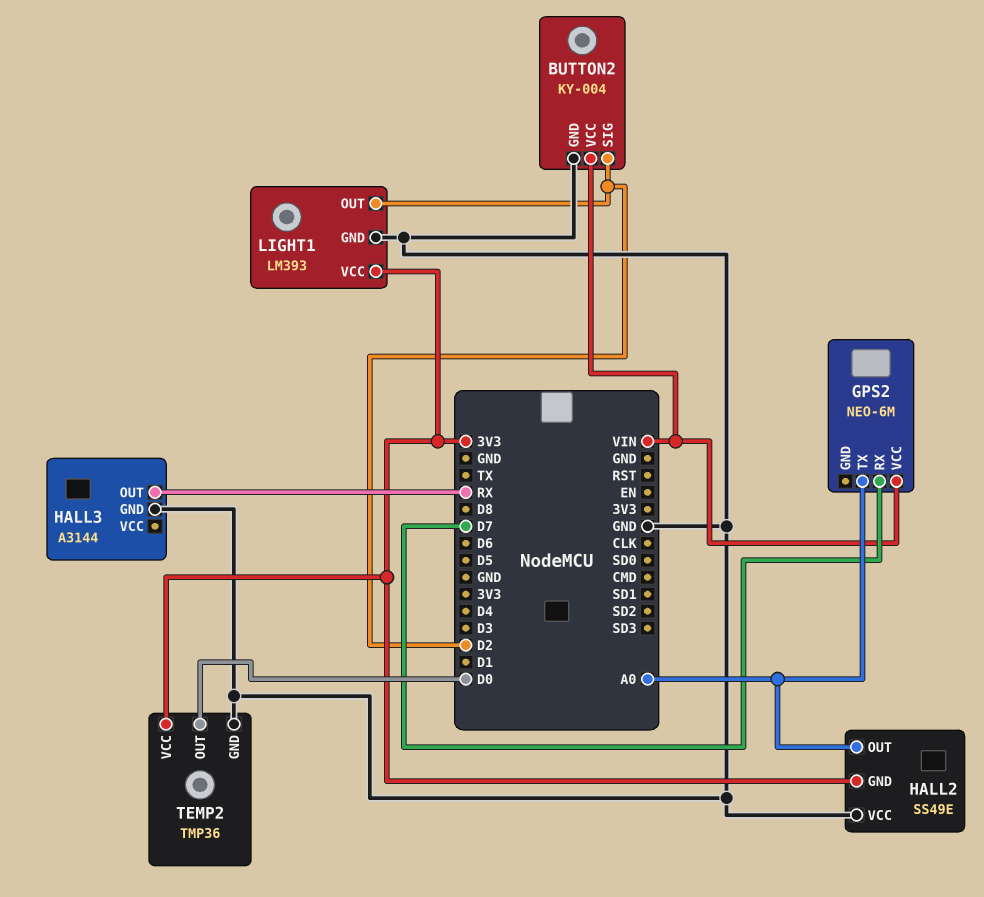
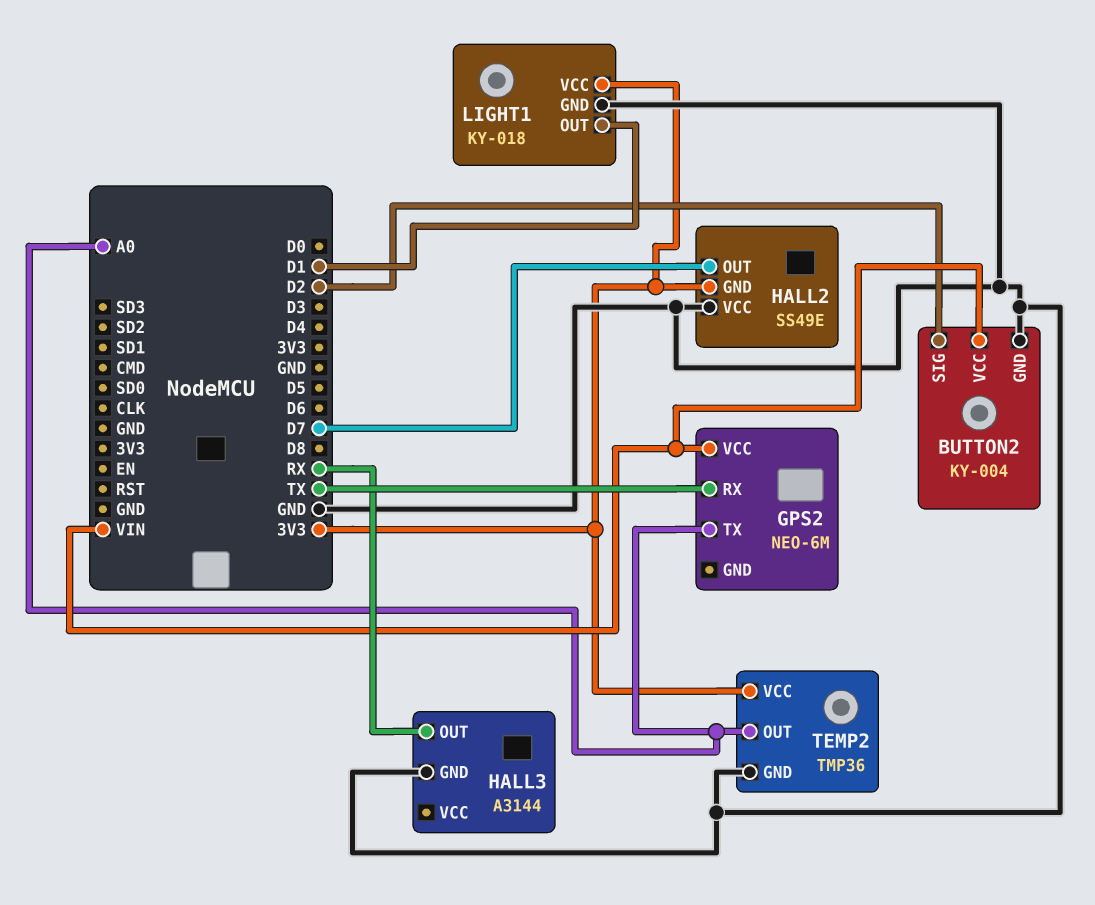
GPS2 pin RX: D7 -> TX
HALL2 pin OUT: A0 -> D7
LIGHT1: LM393 -> KY-018
LIGHT1 pin OUT: D2 -> D1
TEMP2 pin OUT: D0 -> A0

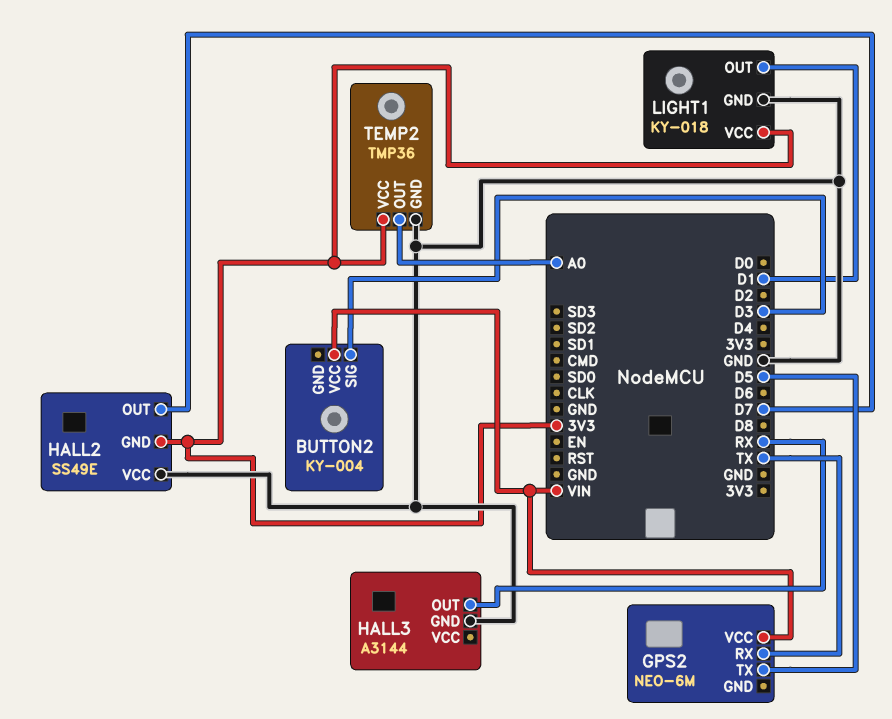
BUTTON2 pin GND: GND -> none
BUTTON2 pin SIG: D2 -> D3
GPS2 pin TX: A0 -> D5

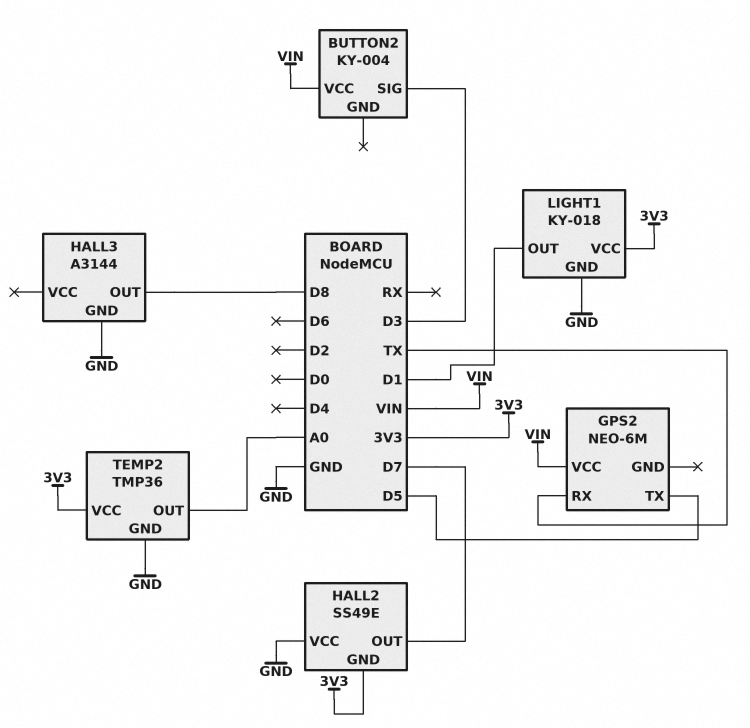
HALL3 pin OUT: RX -> D8

